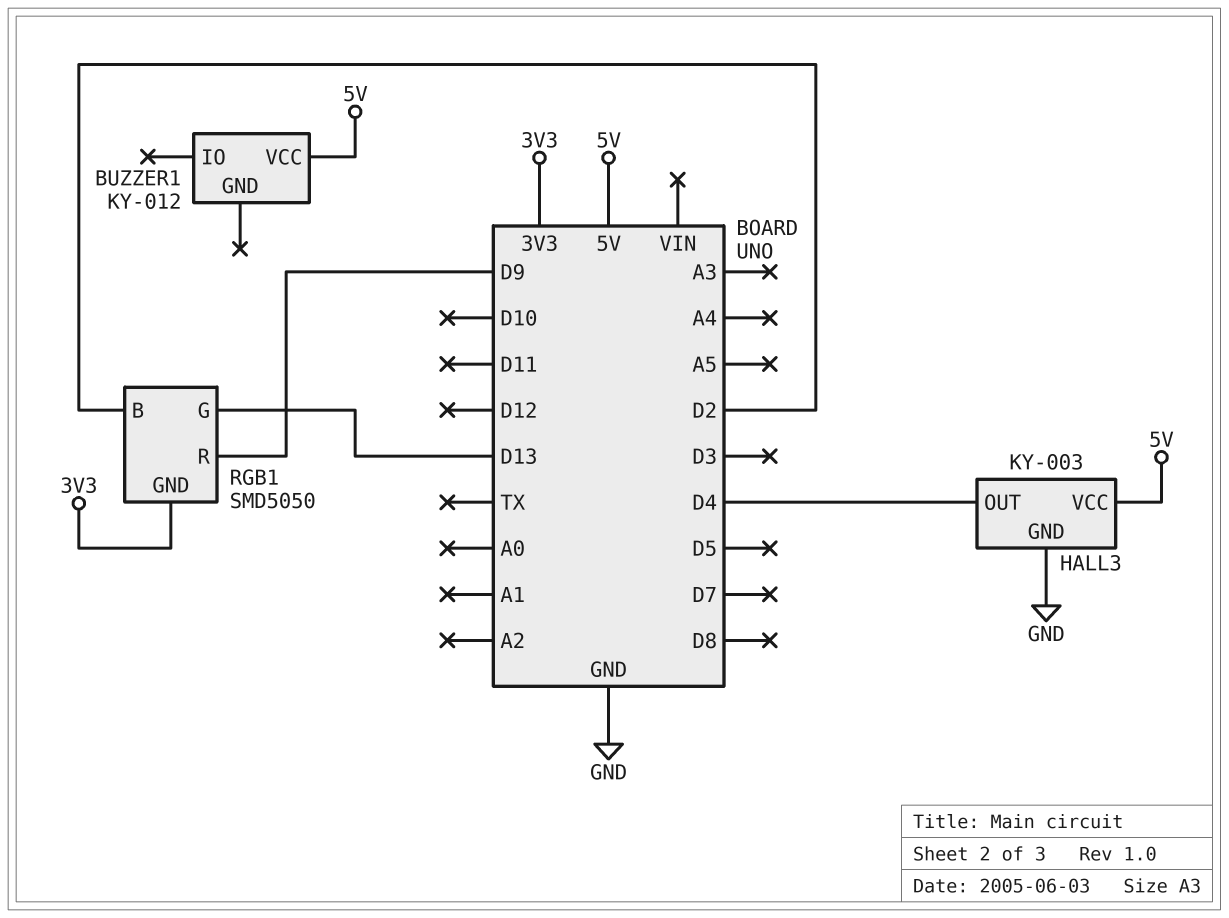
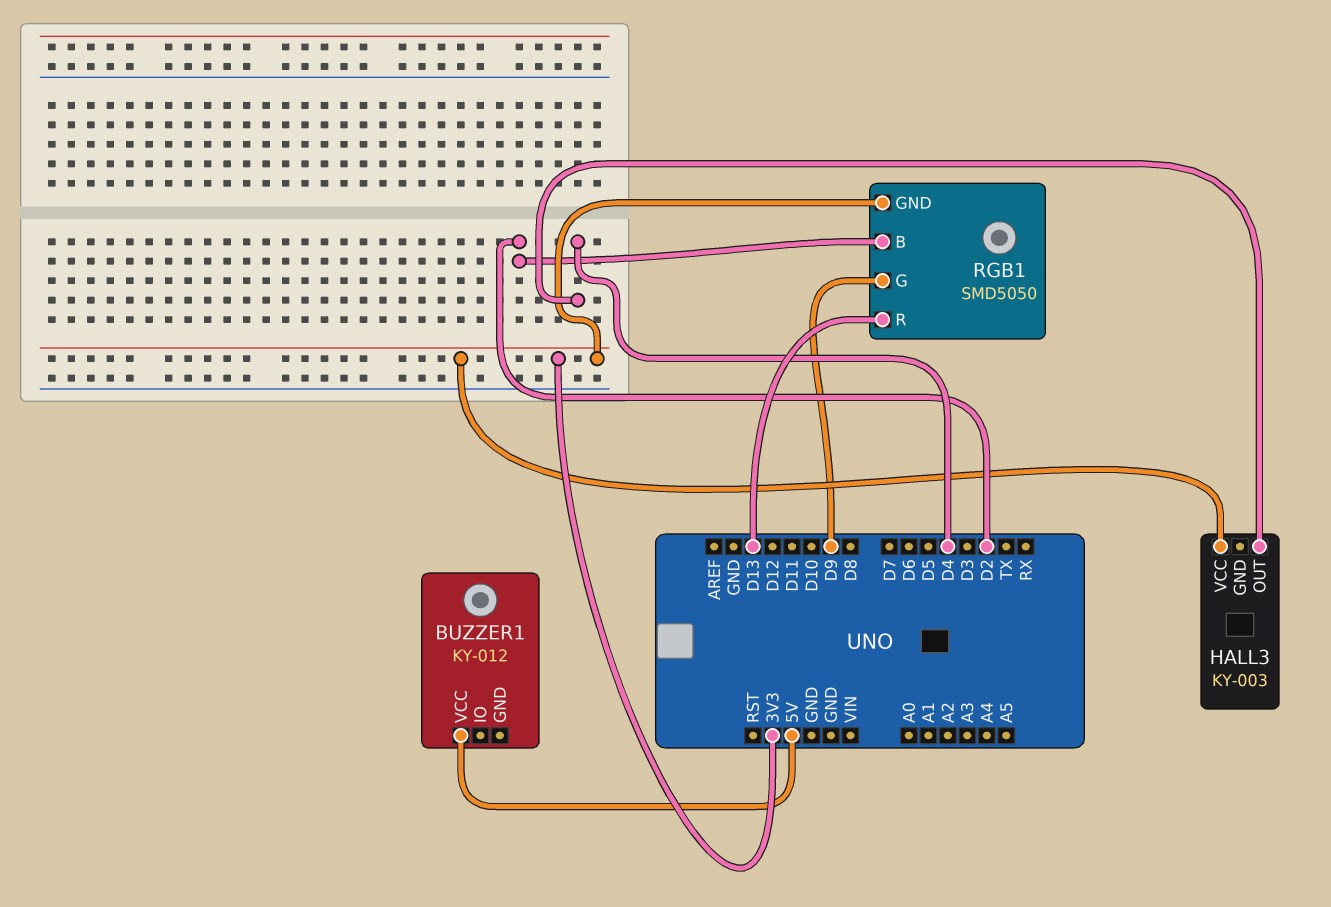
HALL3 pin GND: GND -> none
HALL3 pin VCC: 5V -> 3V3
RGB1 pin G: D13 -> D9
RGB1 pin R: D9 -> D13

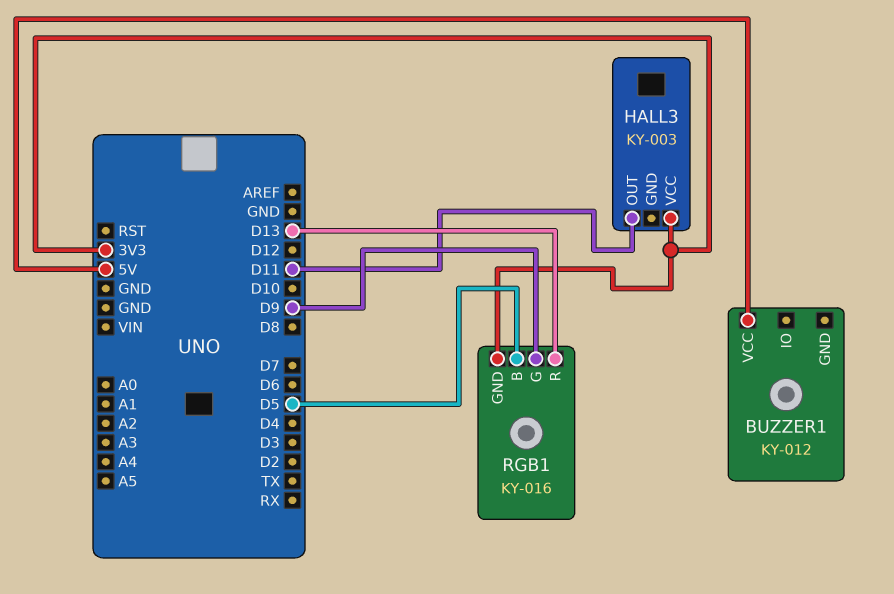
HALL3 pin OUT: D4 -> D11
RGB1: SMD5050 -> KY-016
RGB1 pin B: D2 -> D5

